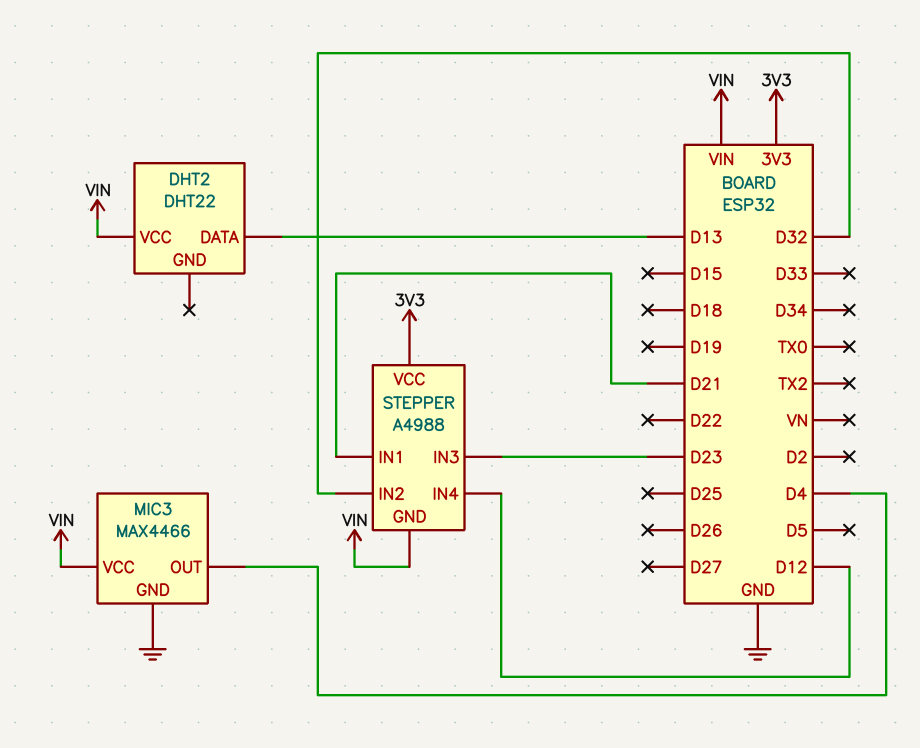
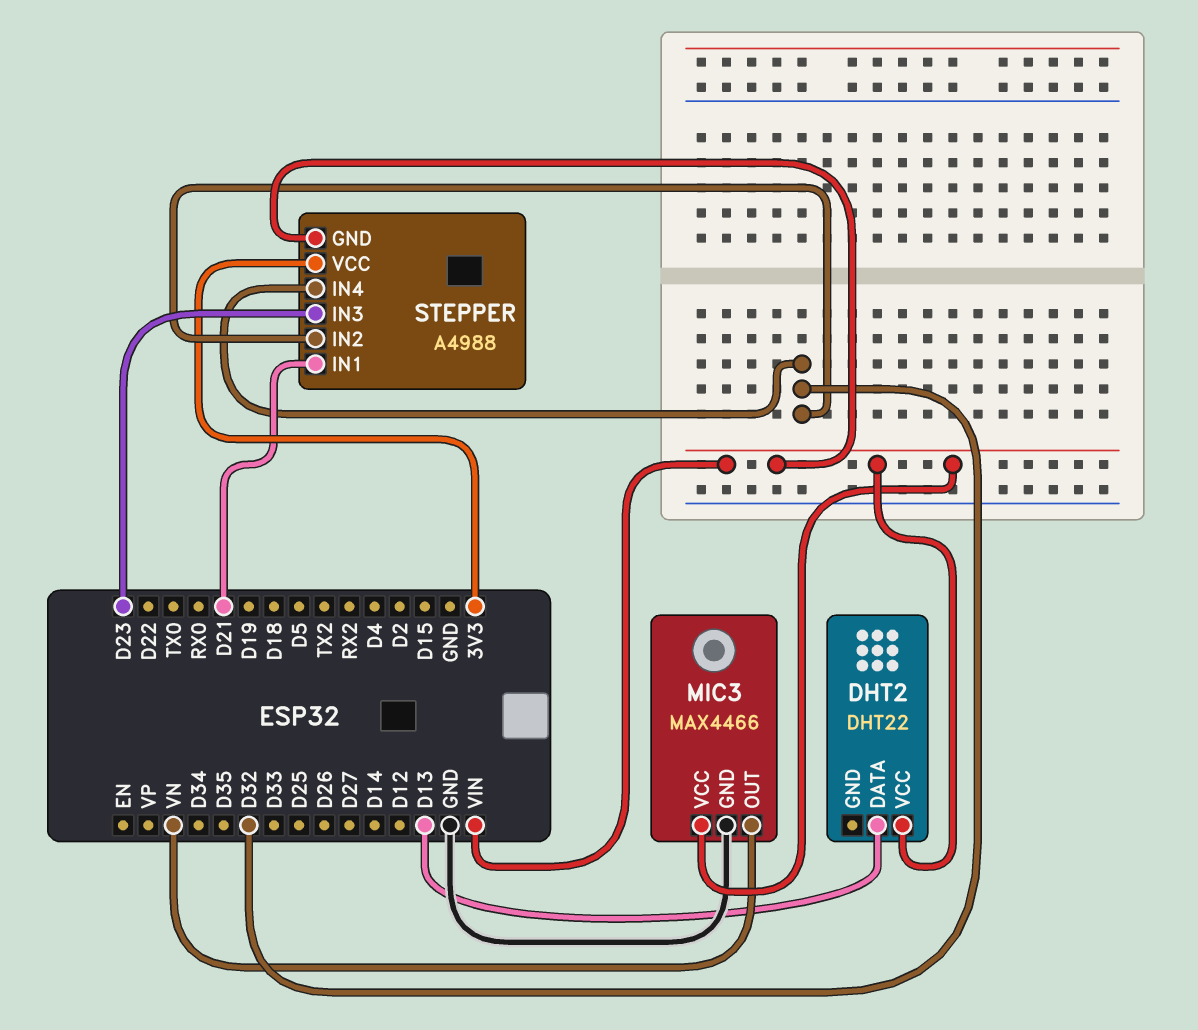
MIC3 pin OUT: D4 -> VN
STEPPER pin IN4: D12 -> D32

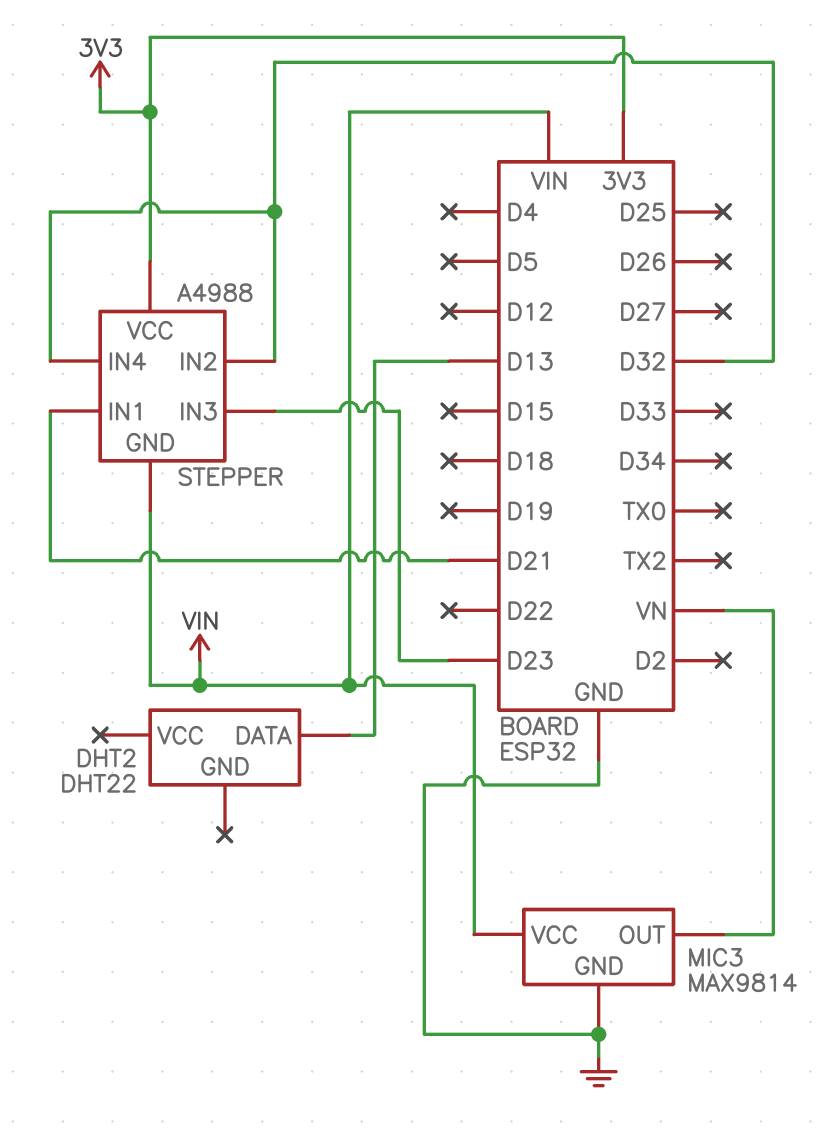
DHT2 pin VCC: VIN -> none
MIC3: MAX4466 -> MAX9814

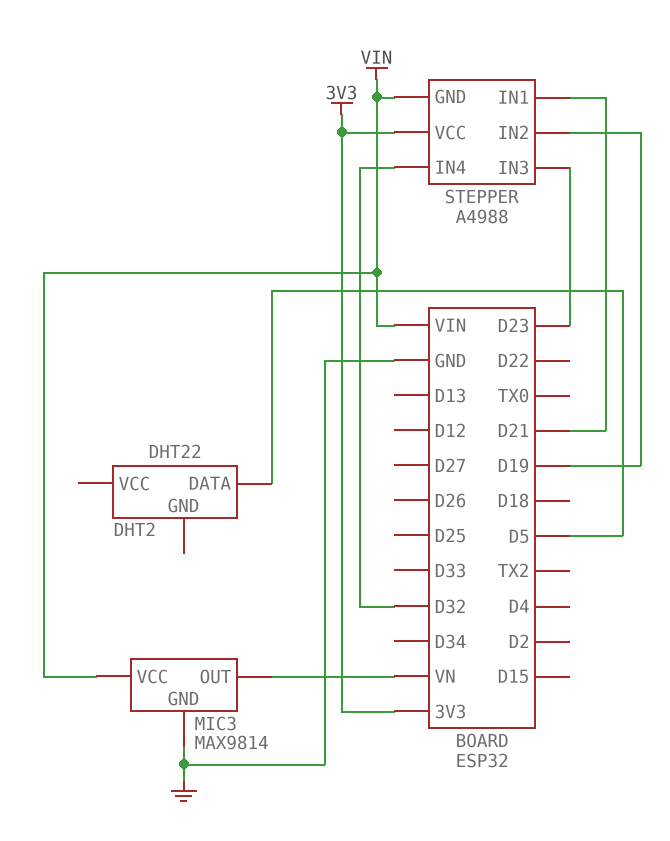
DHT2 pin DATA: D13 -> D5
STEPPER pin IN2: D32 -> D19

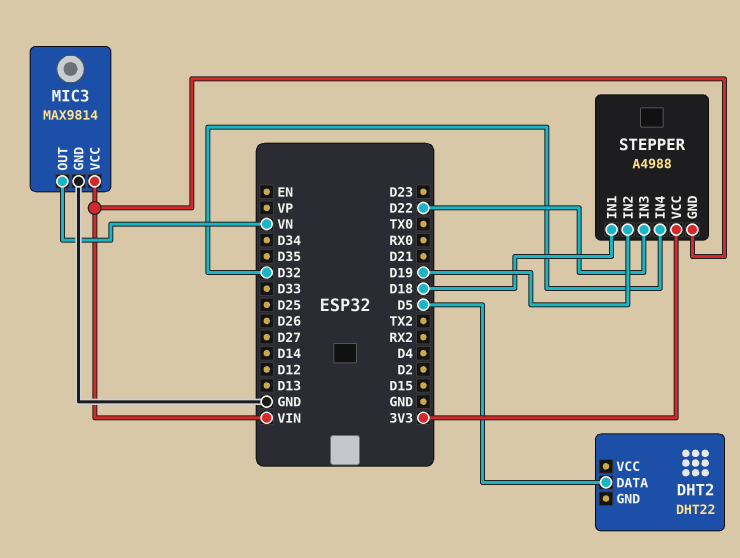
STEPPER pin IN1: D21 -> D18
STEPPER pin IN3: D23 -> D22

